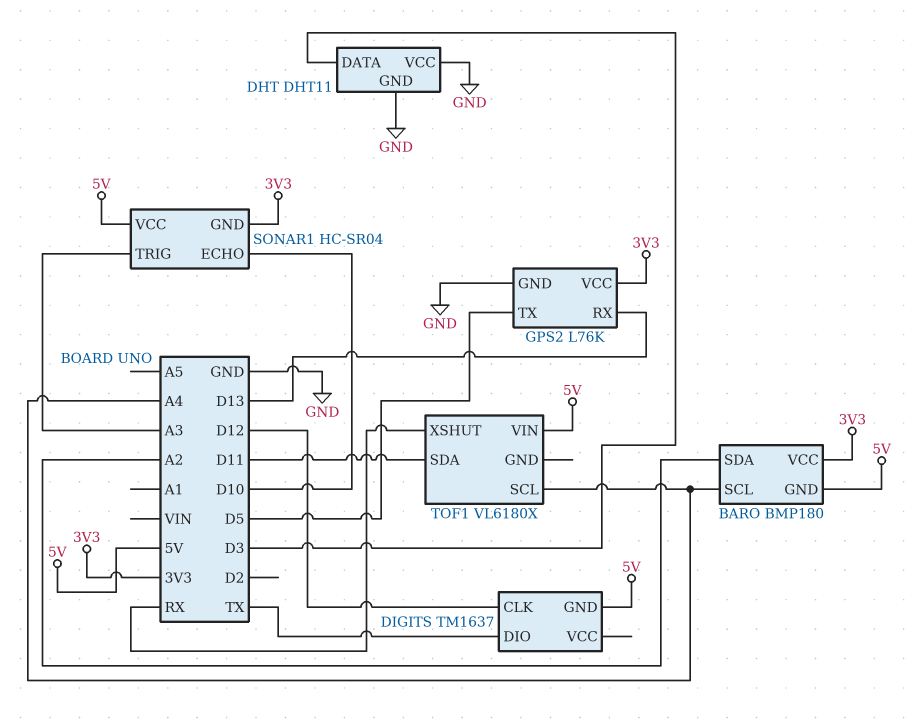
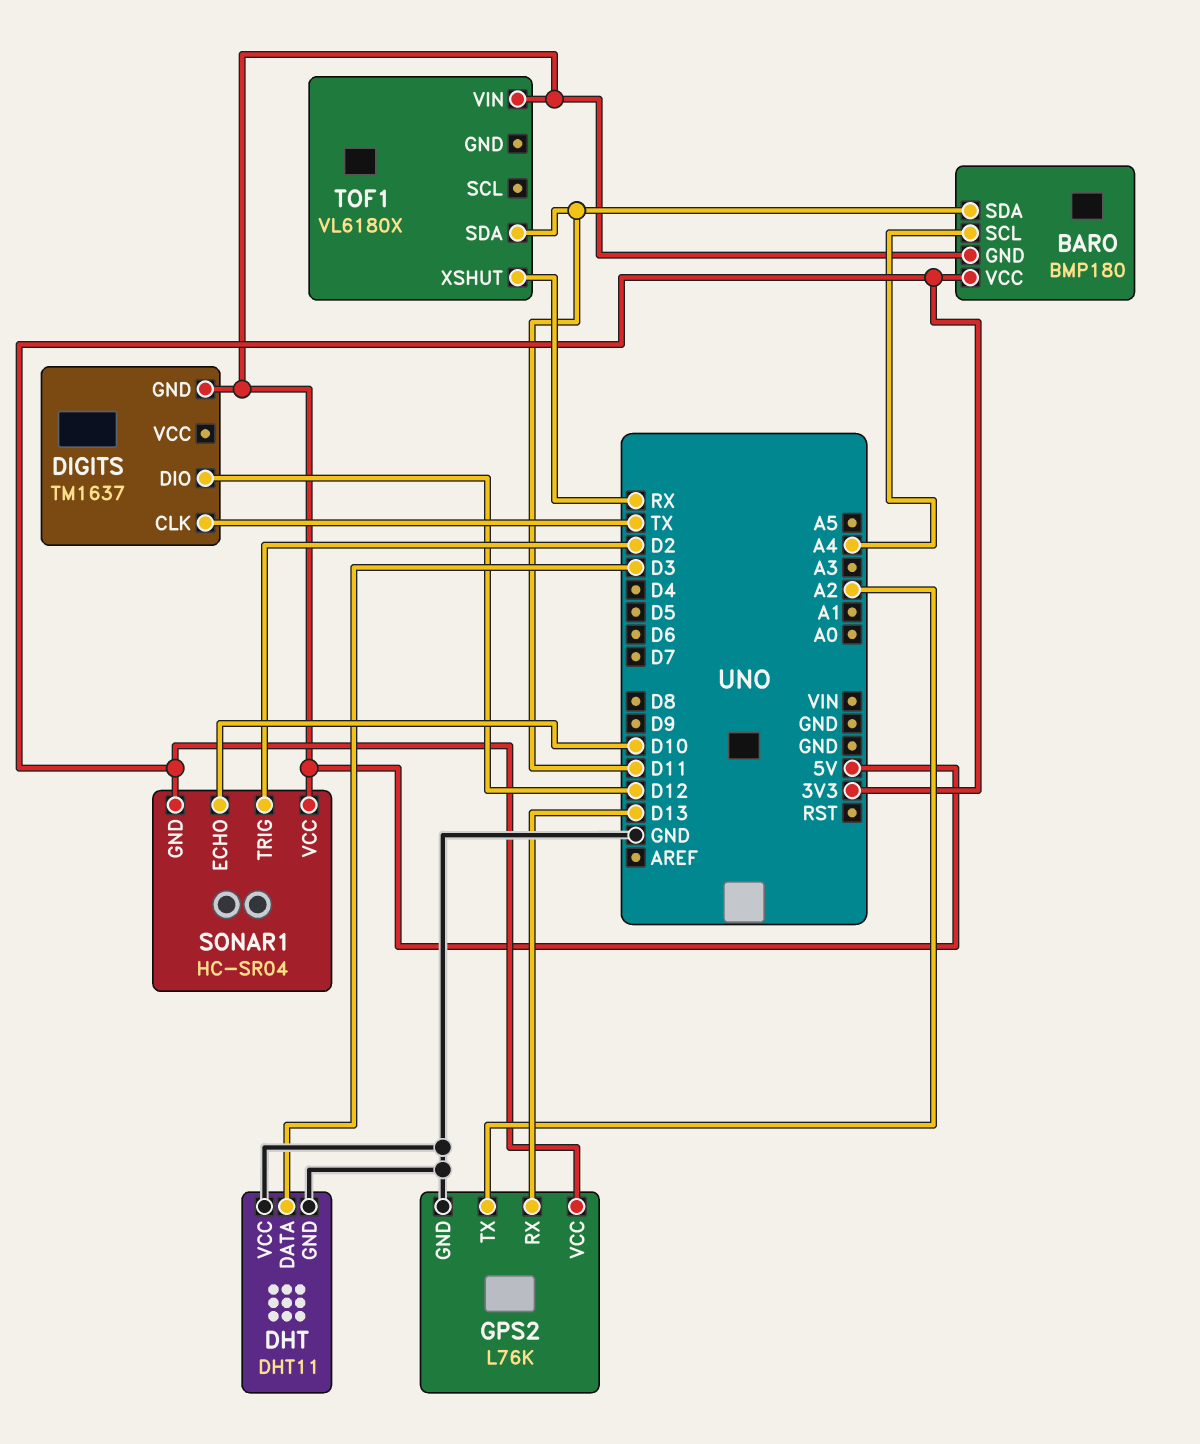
BARO pin SDA: A2 -> D11
DIGITS pin CLK: D12 -> TX
DIGITS pin DIO: TX -> D12
GPS2 pin TX: D5 -> A2
SONAR1 pin TRIG: A3 -> D2
TOF1 pin SCL: A4 -> none

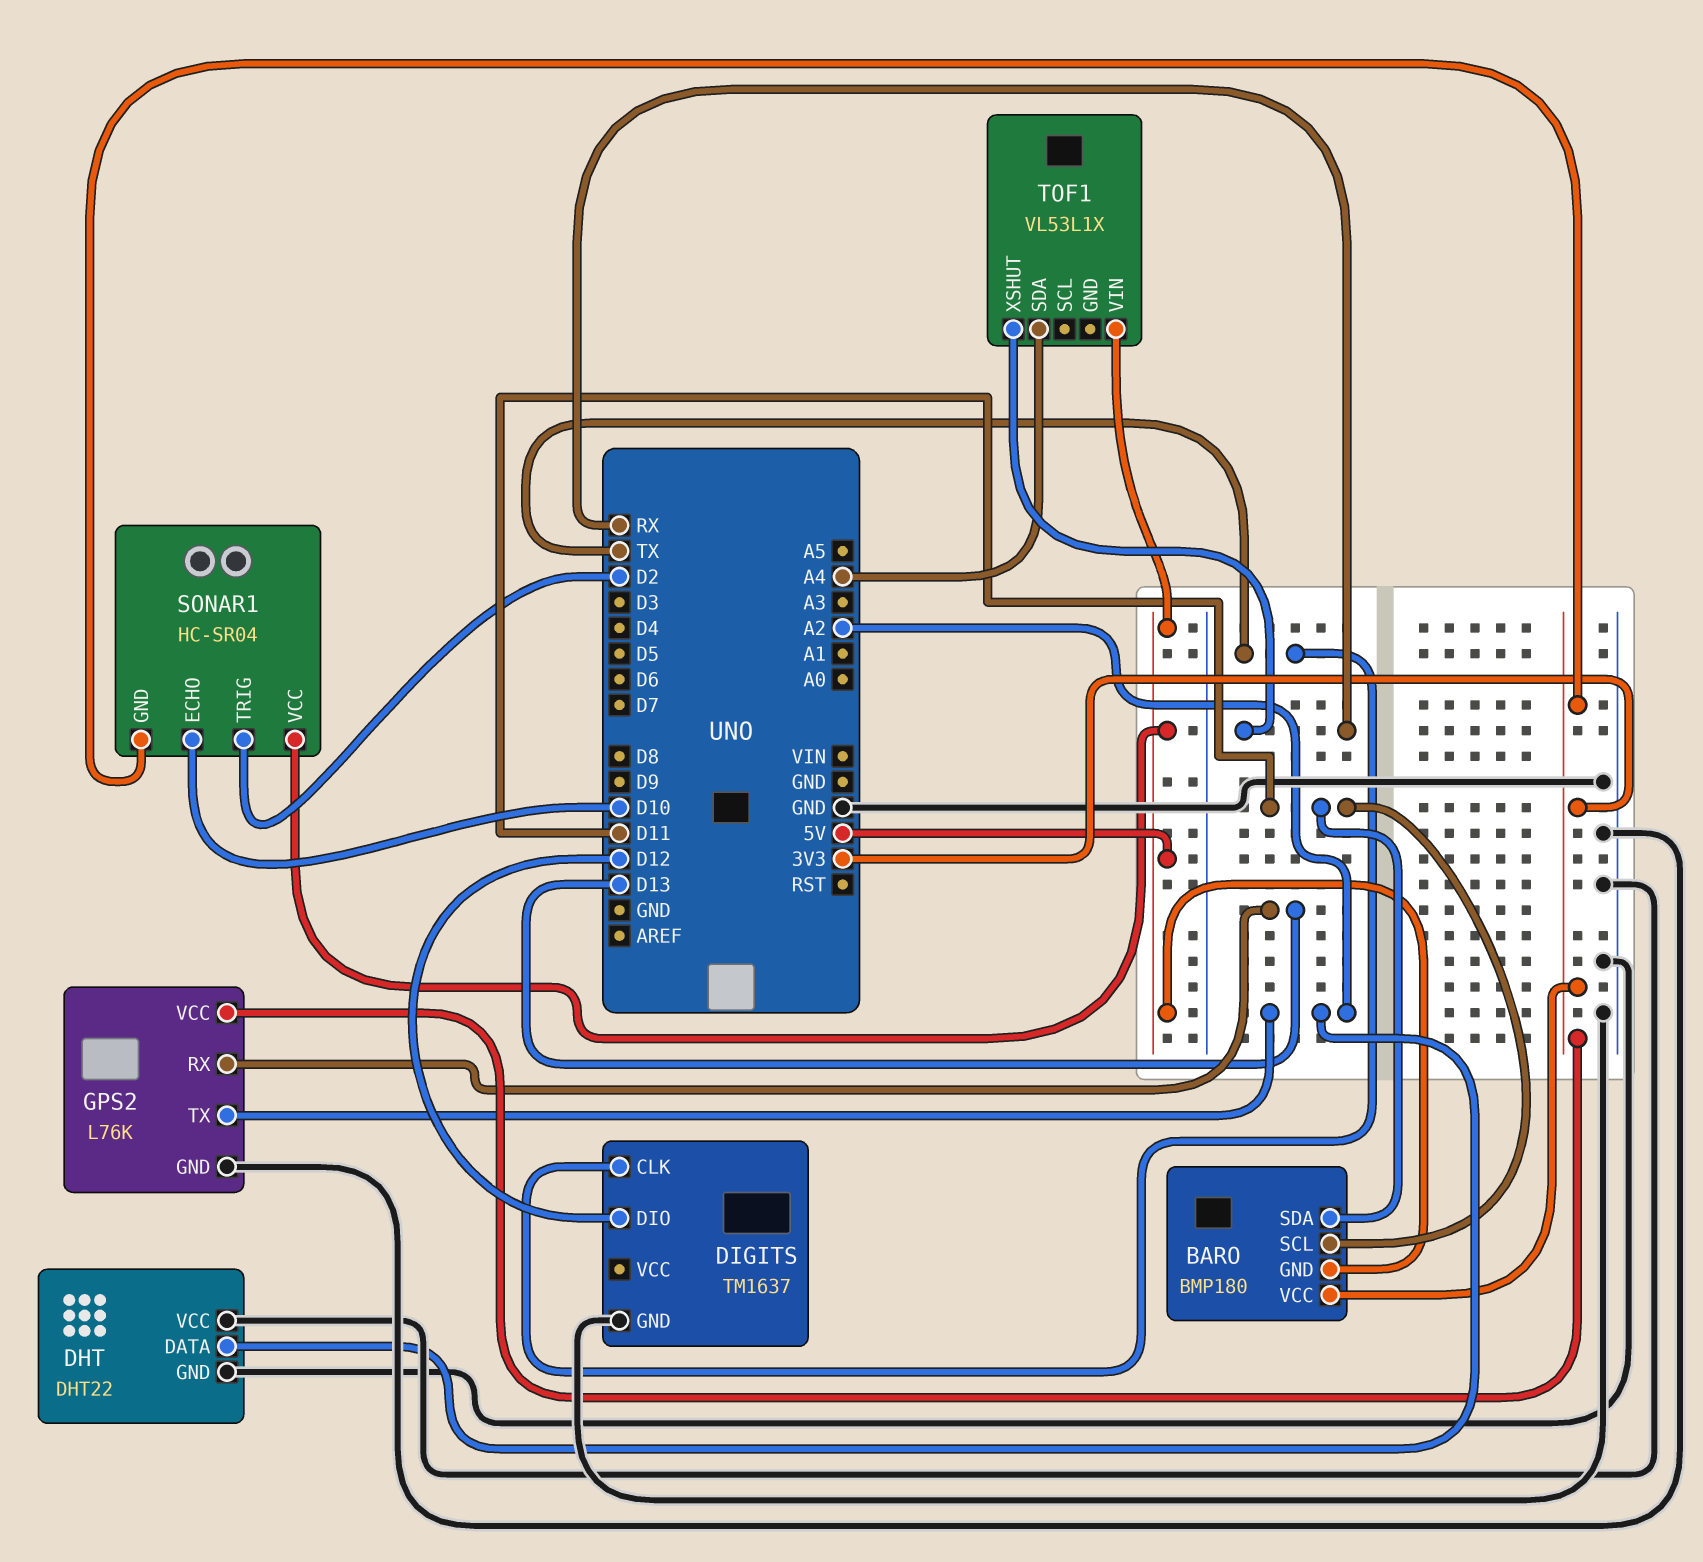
BARO pin SCL: A4 -> D11
DHT: DHT11 -> DHT22
DHT pin DATA: D3 -> A2
DIGITS pin GND: 5V -> GND
TOF1: VL6180X -> VL53L1X
TOF1 pin SDA: D11 -> A4

